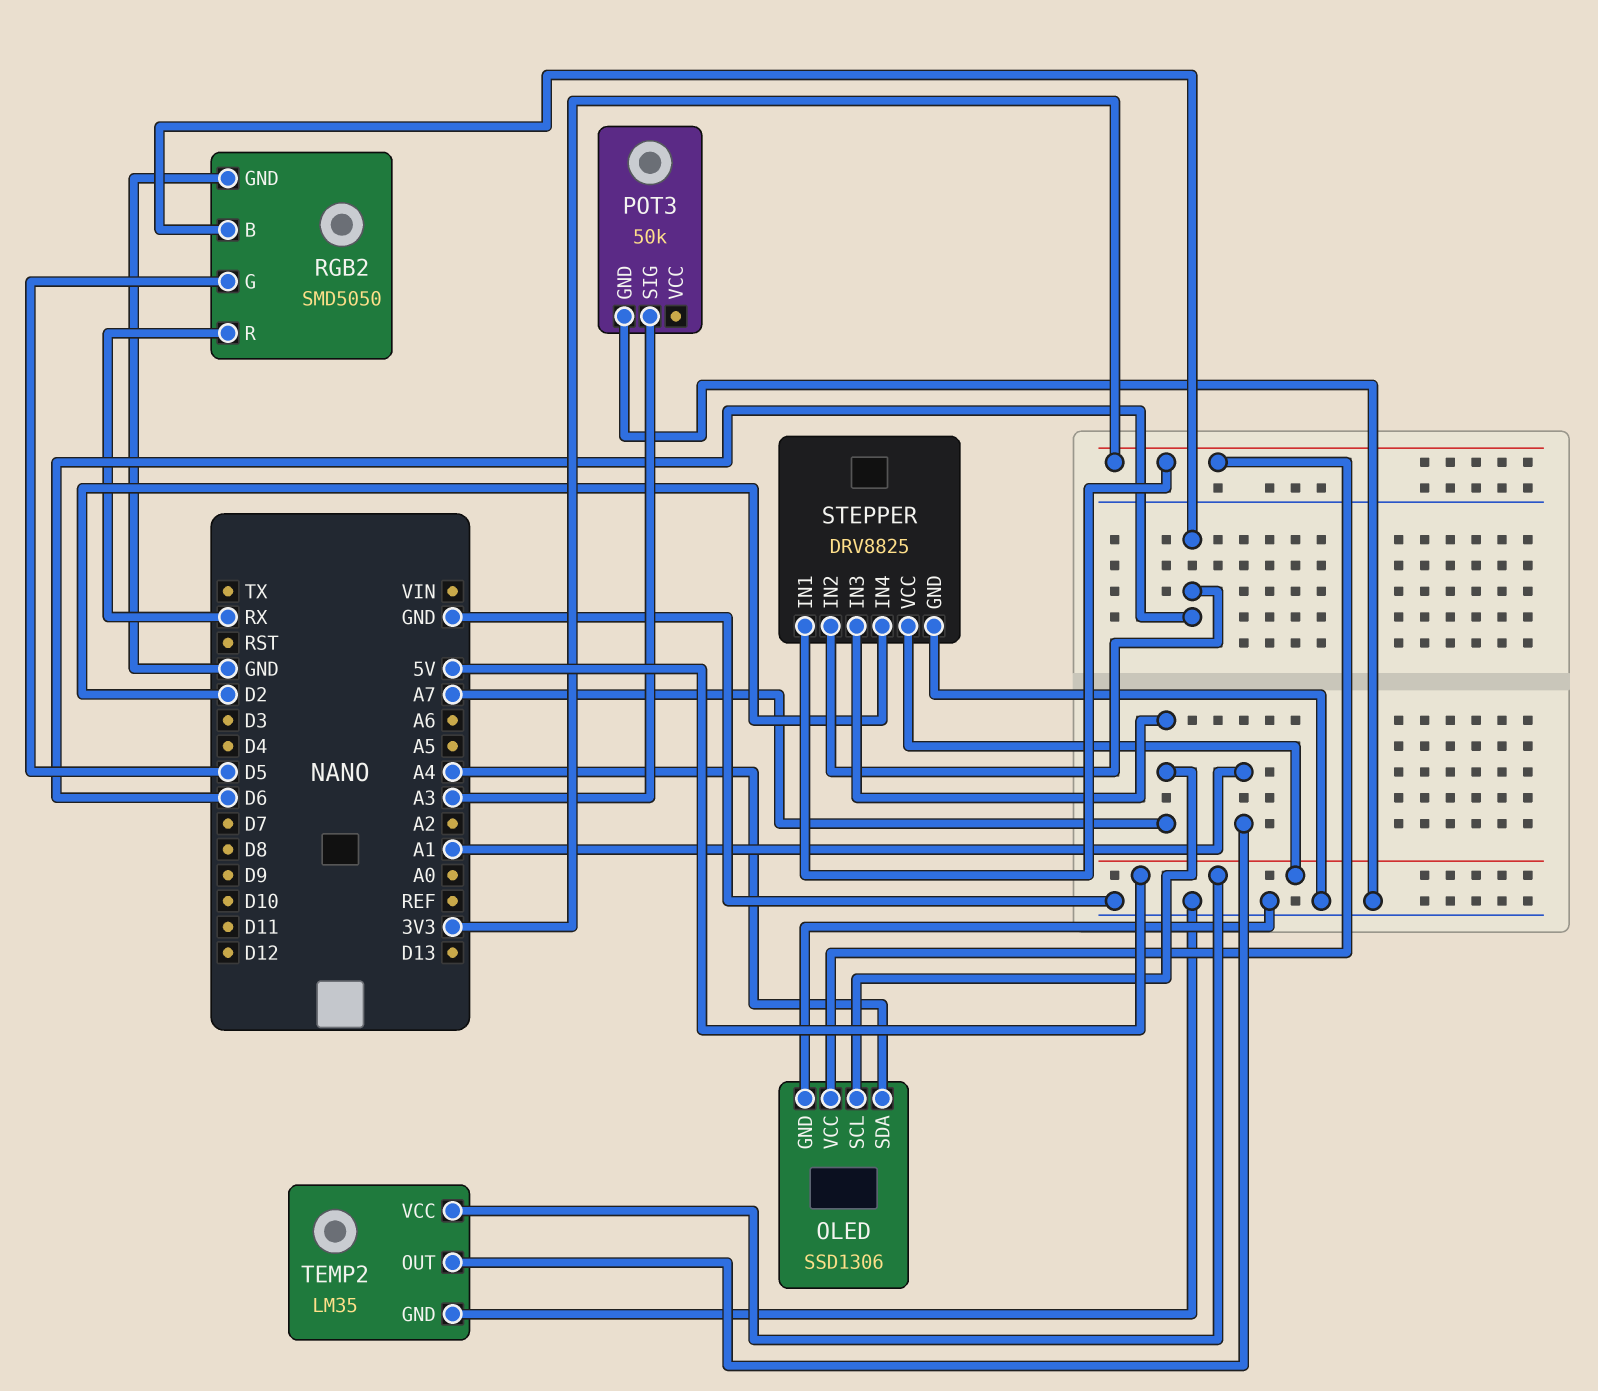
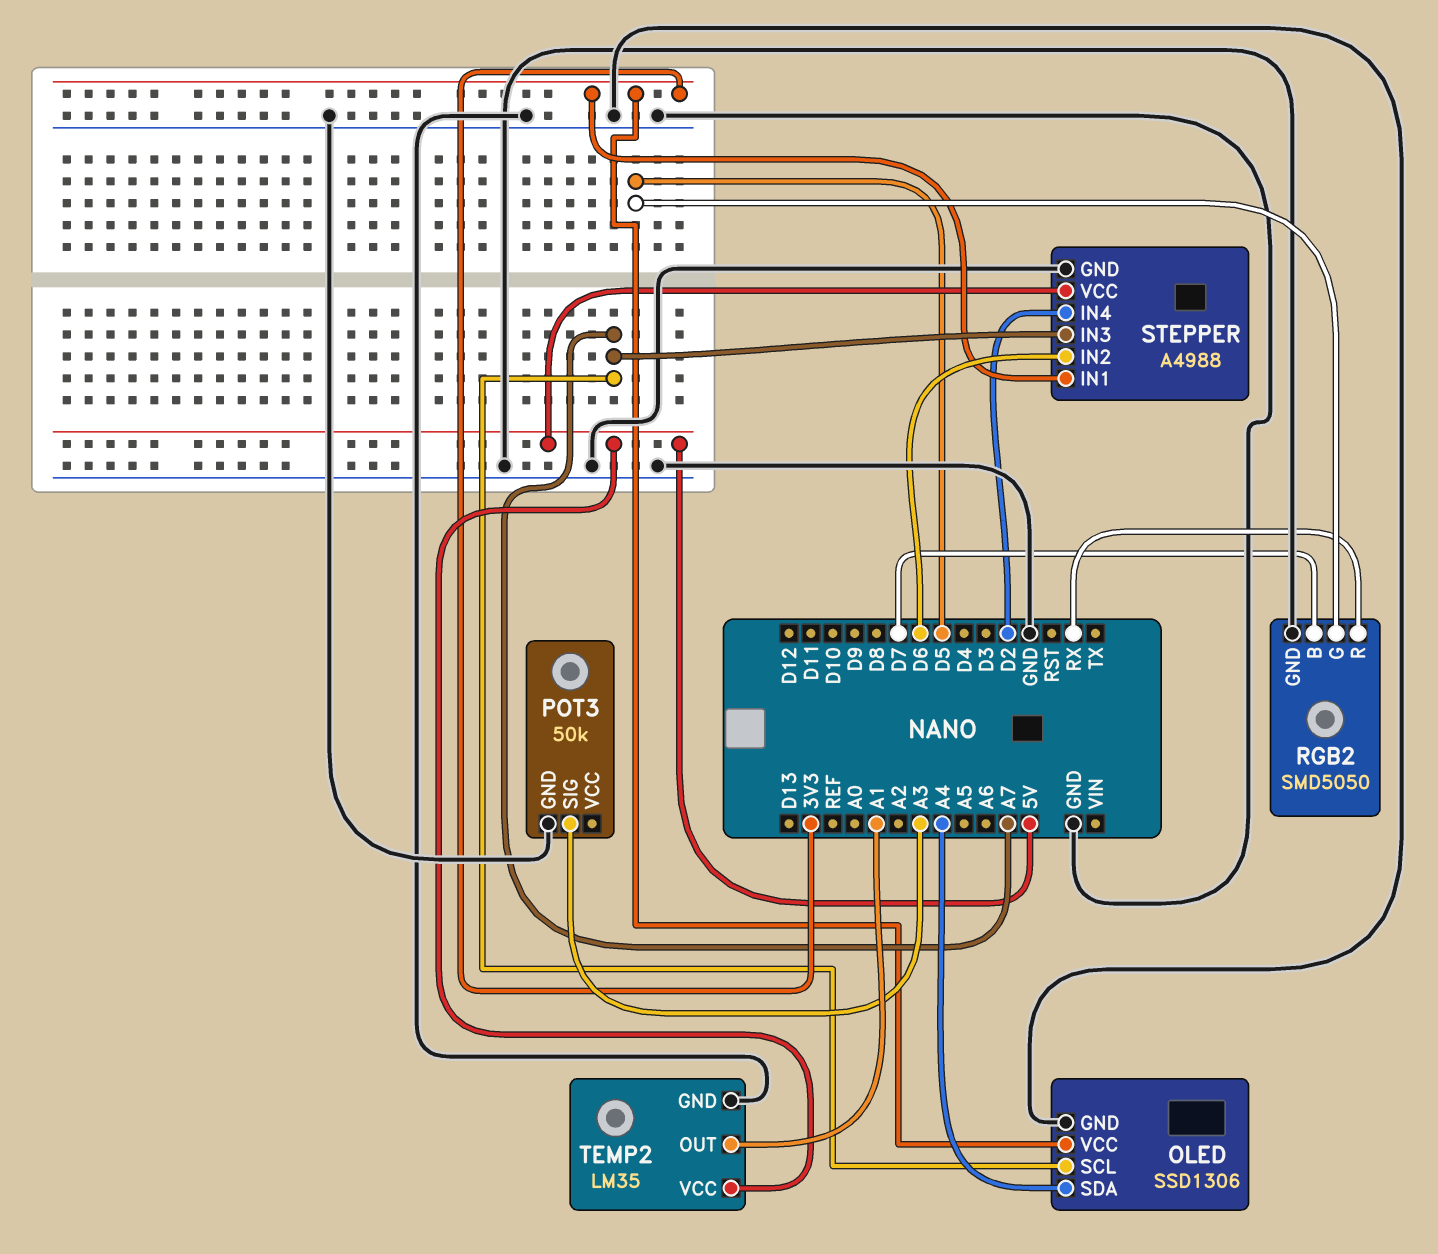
RGB2 pin B: D6 -> D7
STEPPER: DRV8825 -> A4988

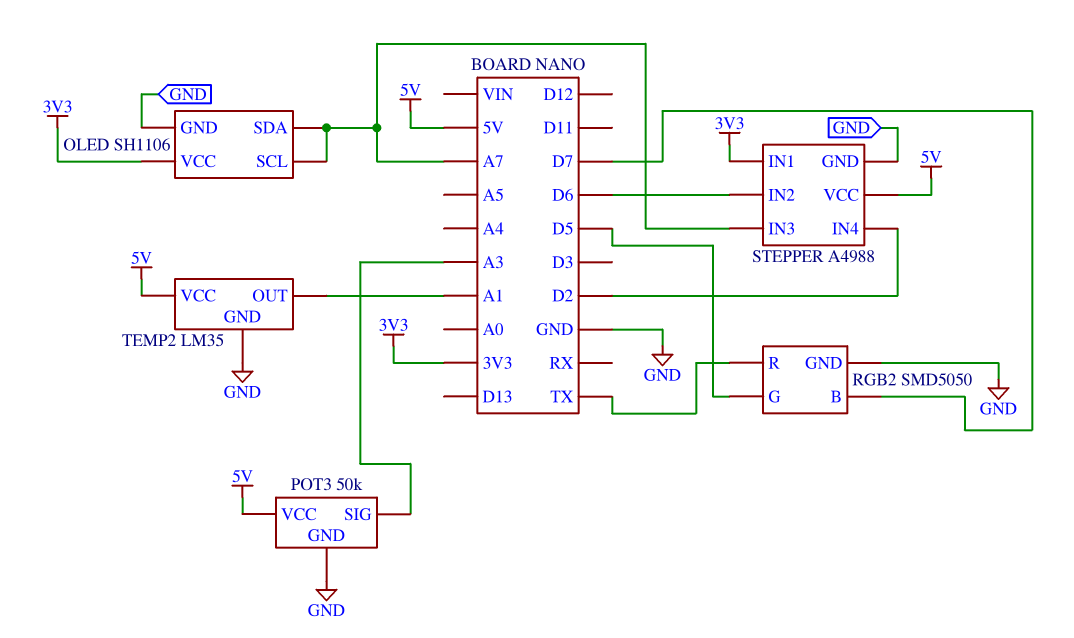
OLED: SSD1306 -> SH1106
OLED pin SDA: A4 -> A7
POT3 pin VCC: none -> 5V
RGB2 pin R: RX -> TX

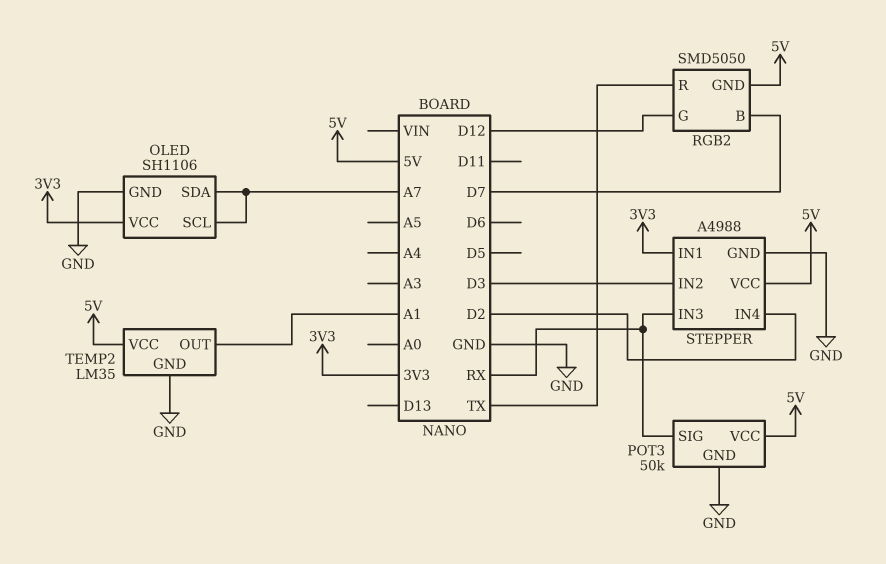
POT3 pin SIG: A3 -> RX
RGB2 pin G: D5 -> D12
RGB2 pin GND: GND -> 5V
STEPPER pin IN2: D6 -> D3
STEPPER pin IN3: A7 -> RX

